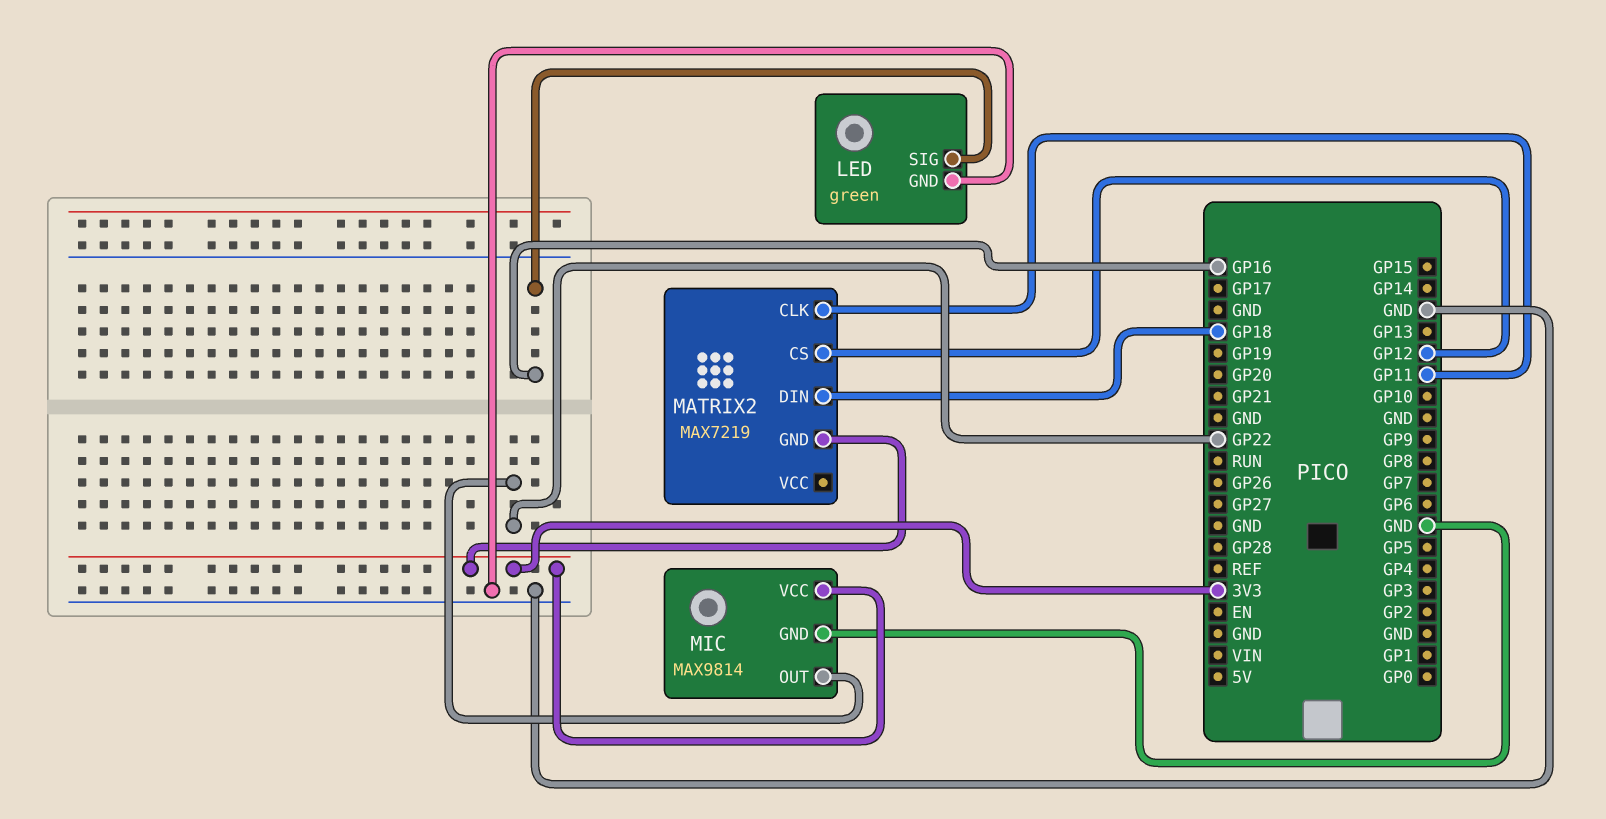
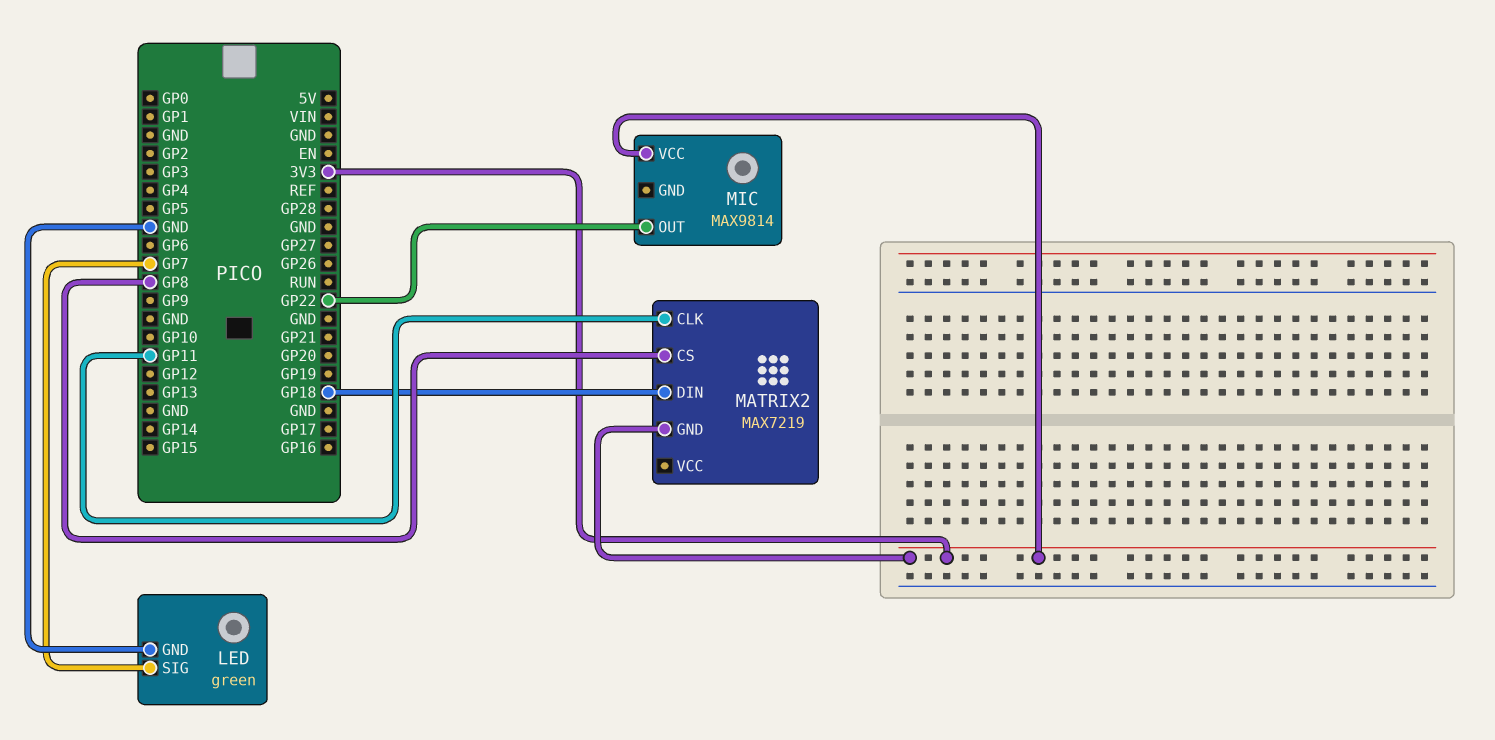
LED pin SIG: GP16 -> GP7
MATRIX2 pin CS: GP12 -> GP8
MIC pin GND: GND -> none

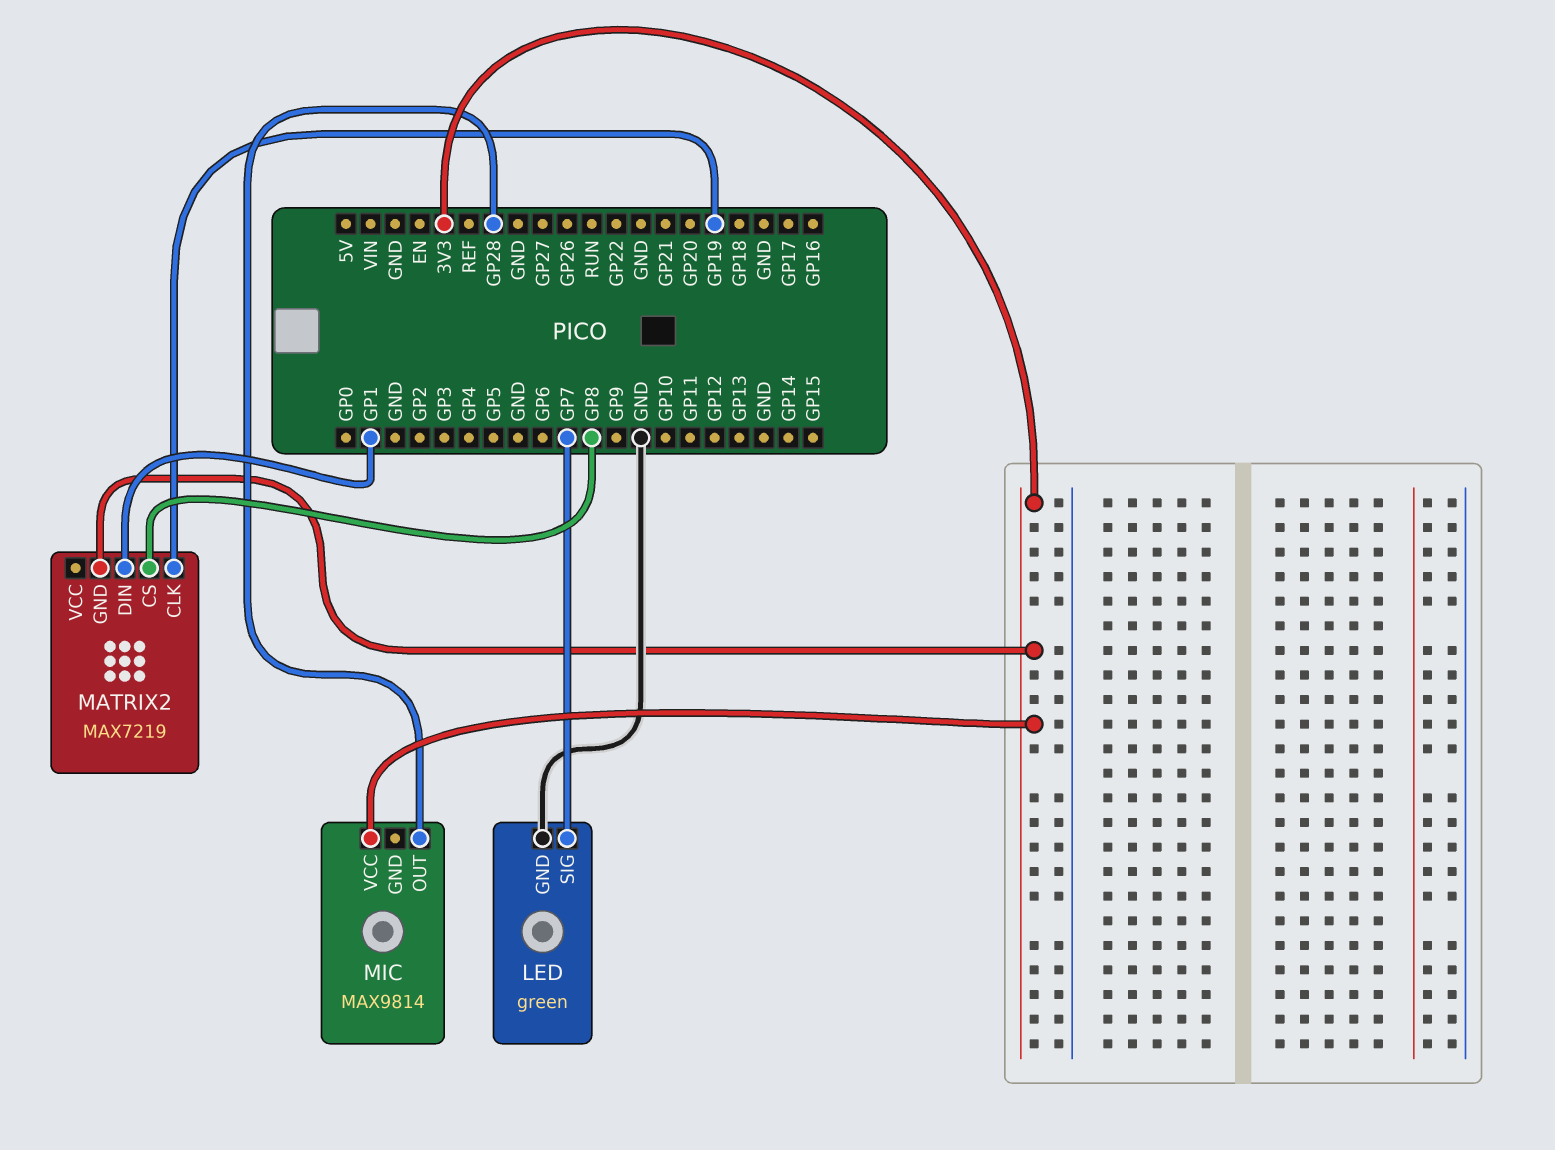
MATRIX2 pin CLK: GP11 -> GP19
MATRIX2 pin DIN: GP18 -> GP1
MIC pin OUT: GP22 -> GP28

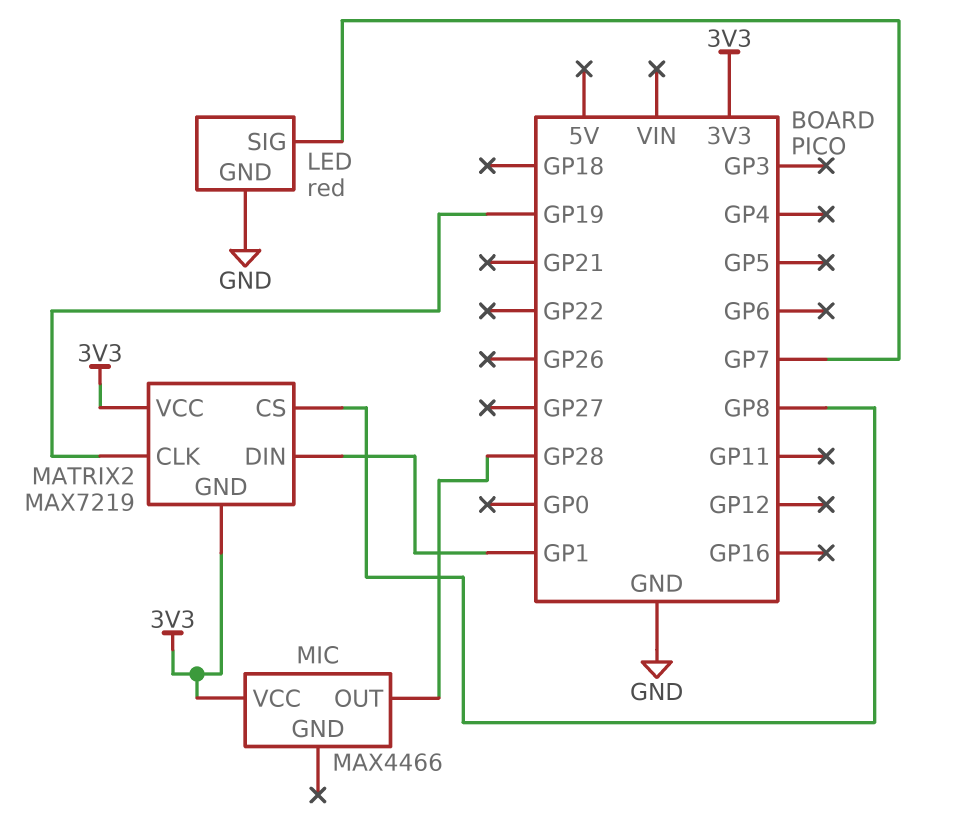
LED: green -> red
MATRIX2 pin VCC: none -> 3V3
MIC: MAX9814 -> MAX4466

